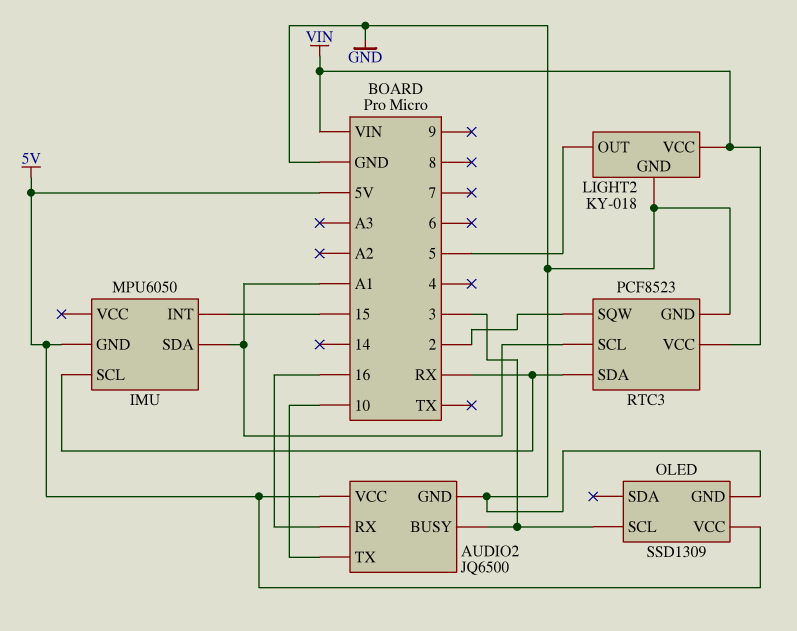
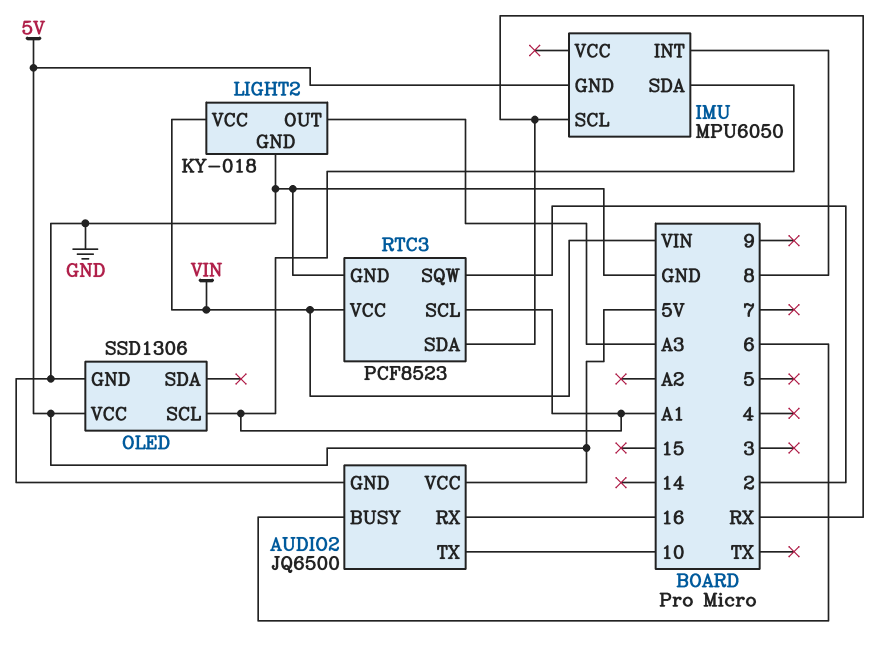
AUDIO2 pin BUSY: 3 -> 6
IMU pin INT: 15 -> 8
LIGHT2 pin OUT: 5 -> A3
OLED: SSD1309 -> SSD1306
OLED pin SCL: 3 -> A1

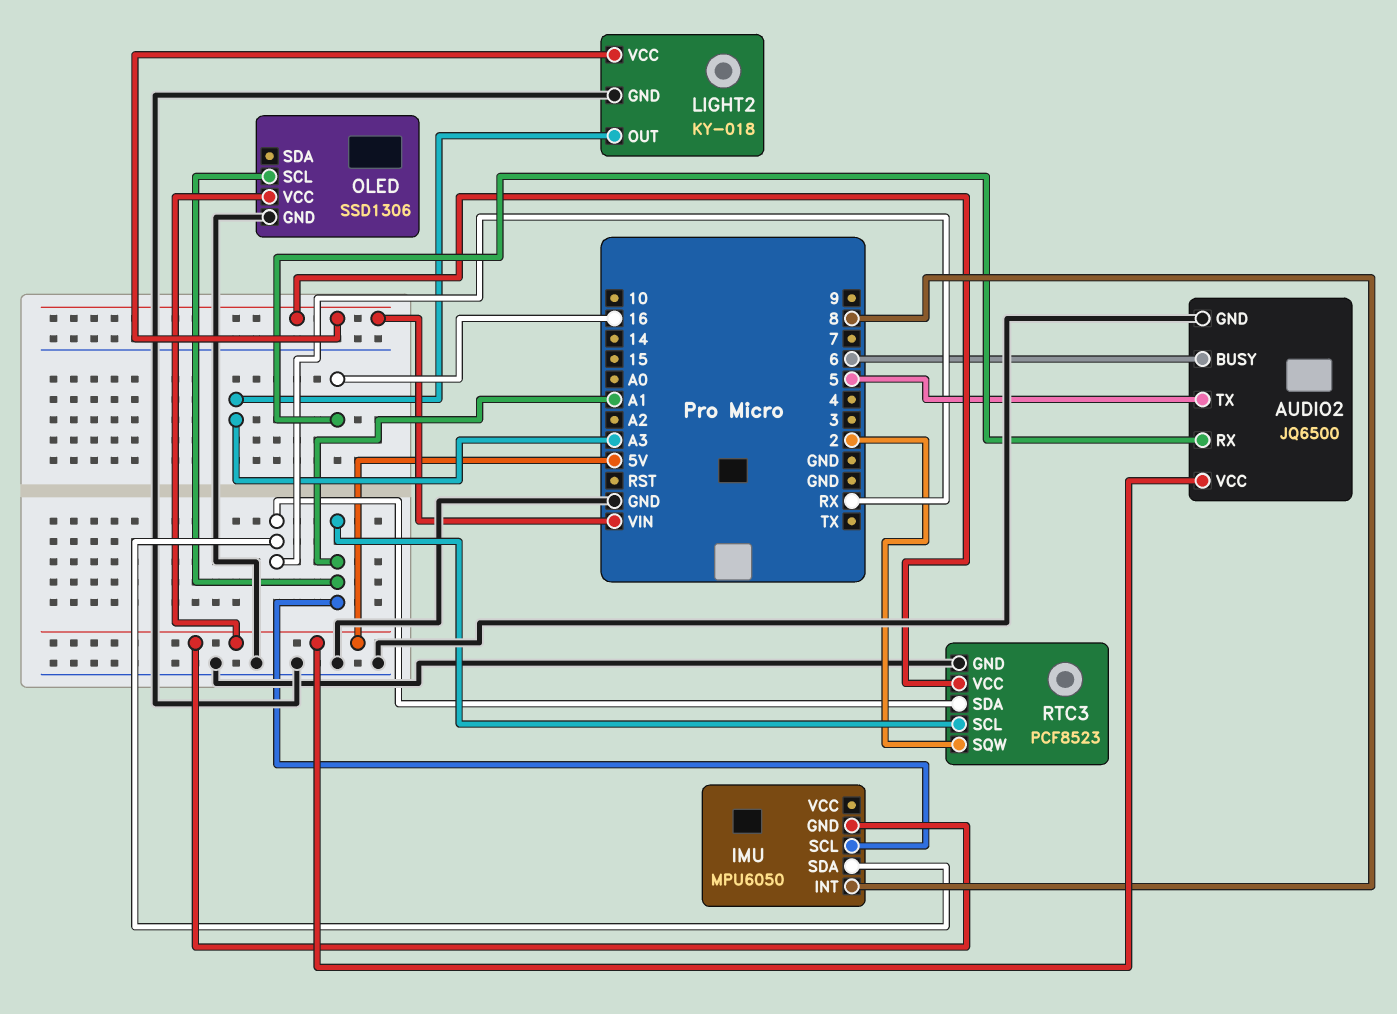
AUDIO2 pin TX: 10 -> 5
IMU pin SCL: RX -> A1
IMU pin SDA: A1 -> RX

